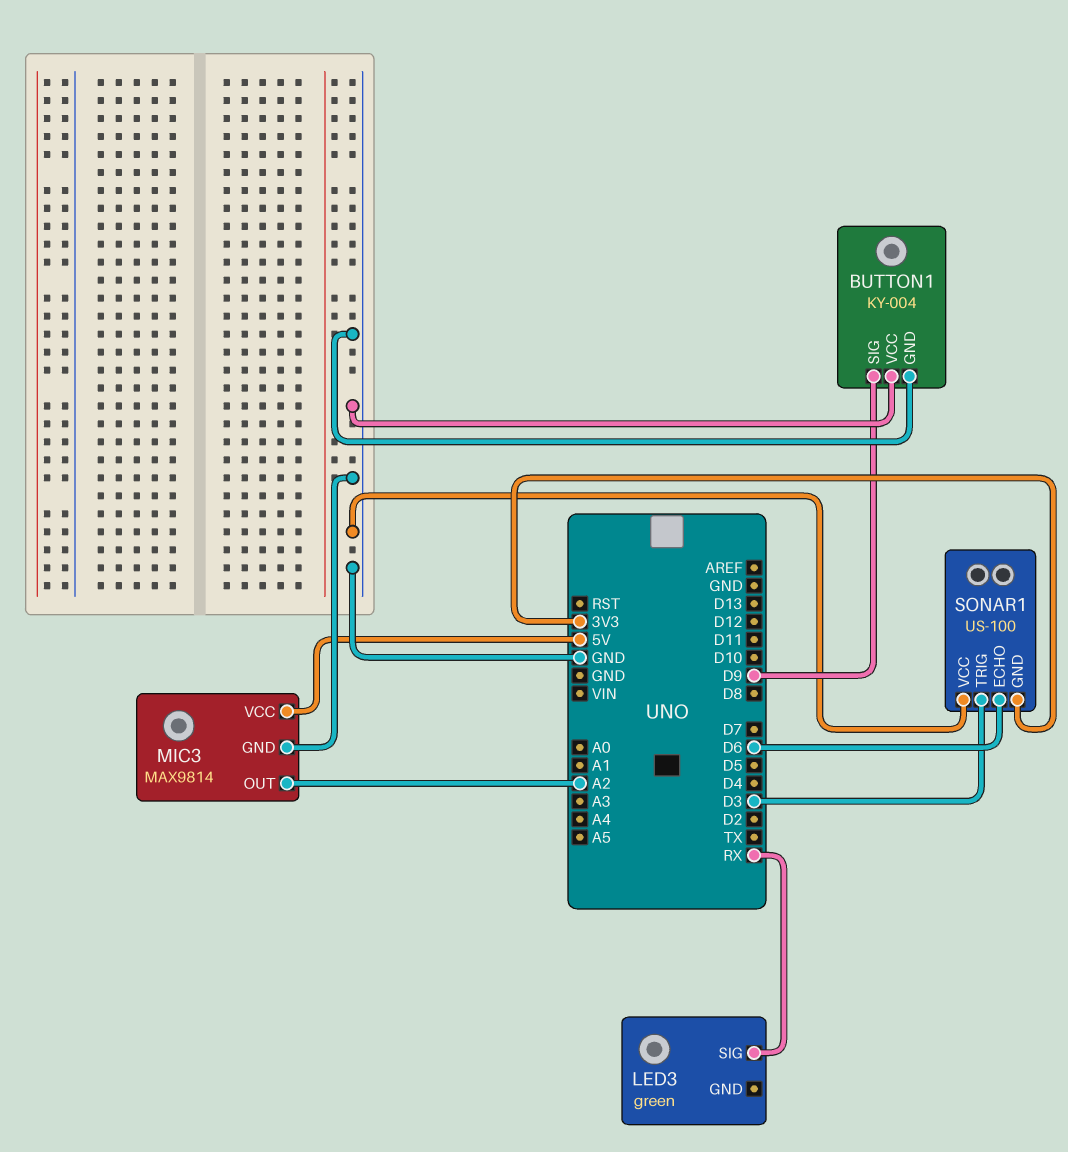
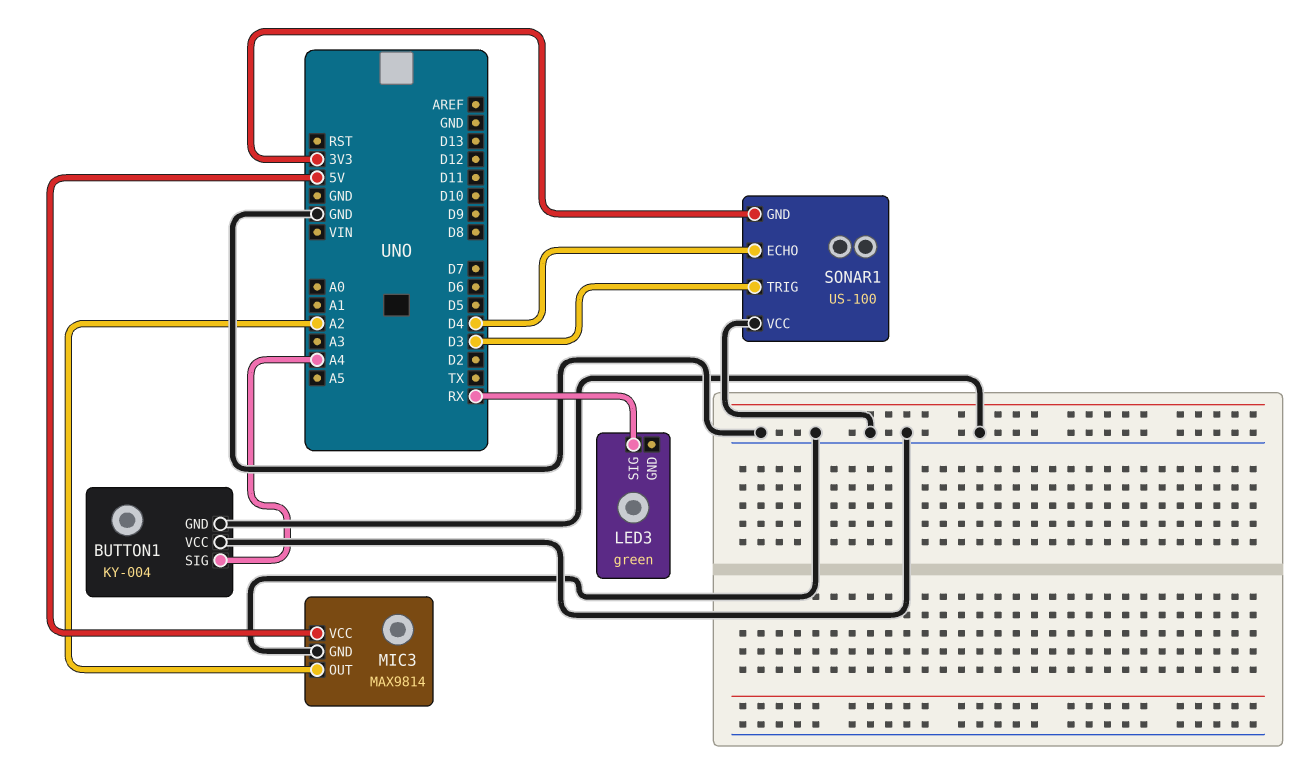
BUTTON1 pin SIG: D9 -> A4
SONAR1 pin ECHO: D6 -> D4

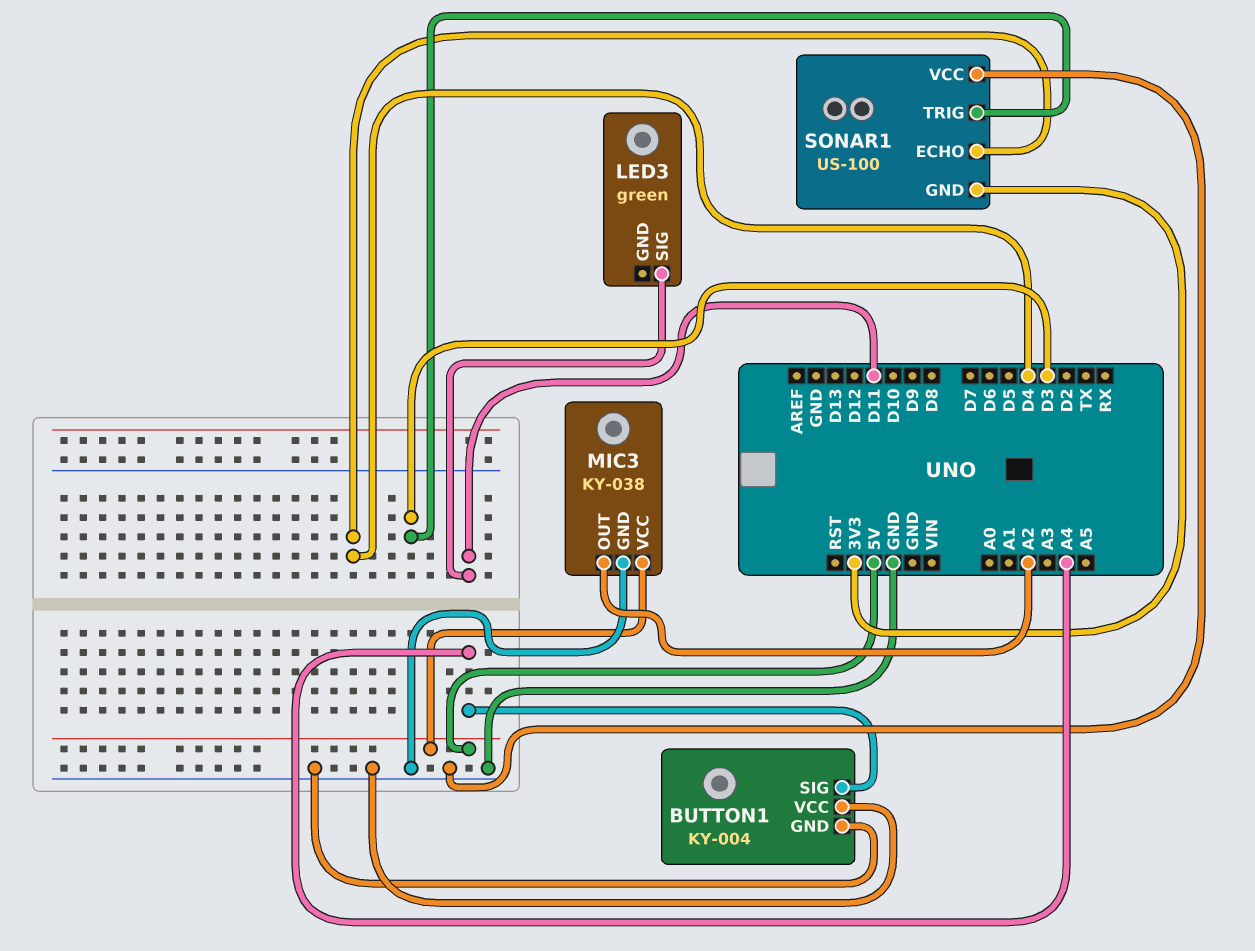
LED3 pin SIG: RX -> D11
MIC3: MAX9814 -> KY-038

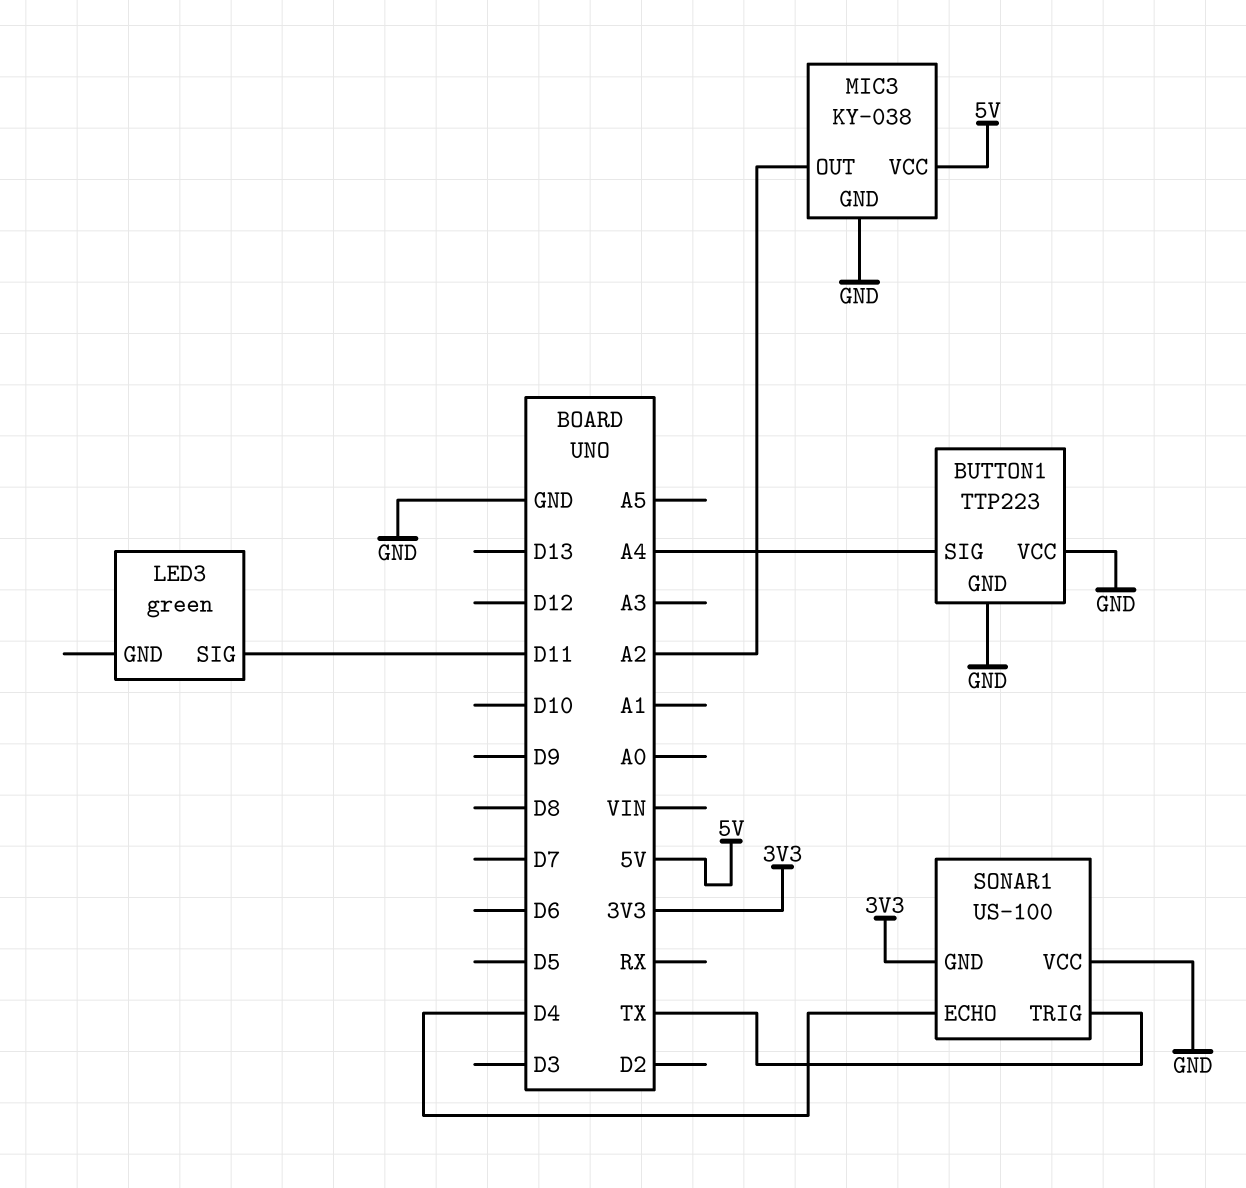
BUTTON1: KY-004 -> TTP223
SONAR1 pin TRIG: D3 -> TX

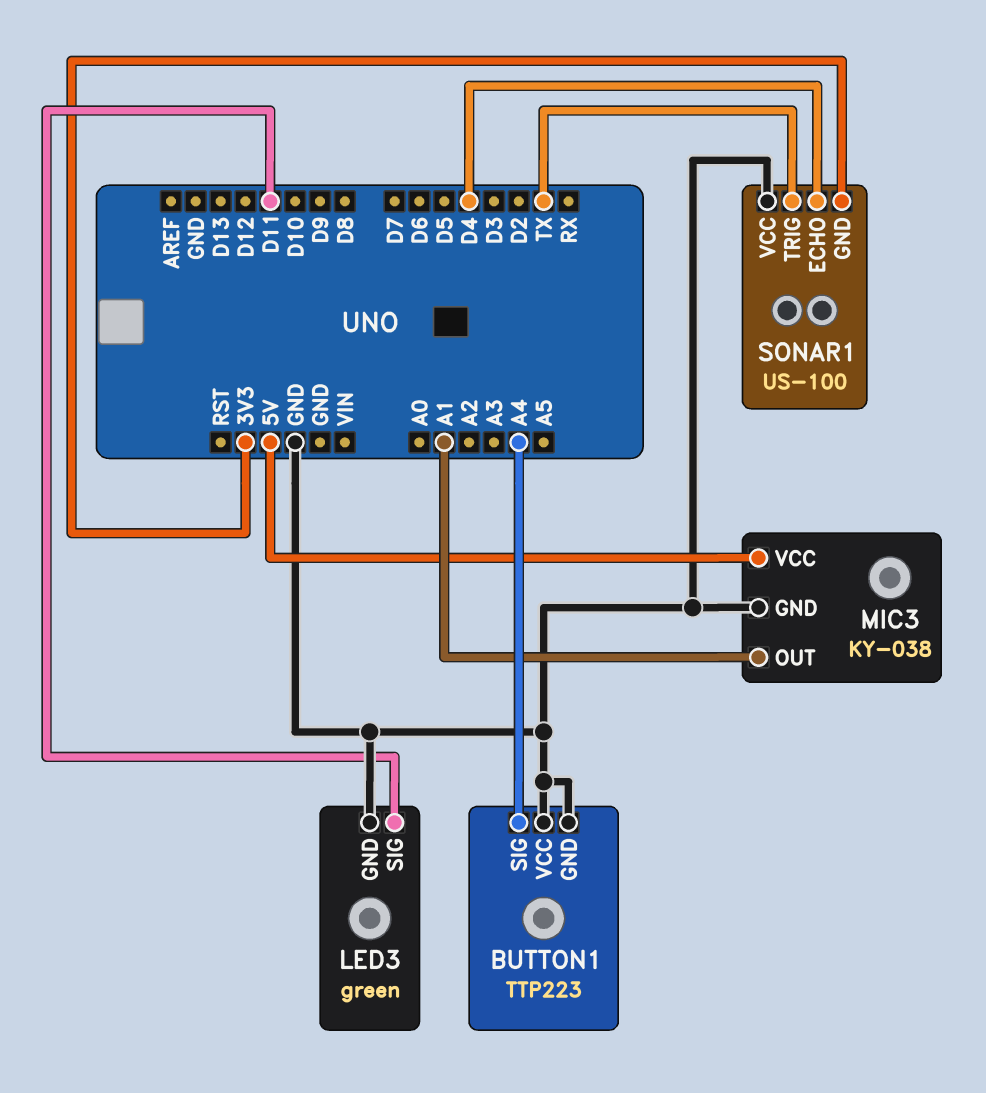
LED3 pin GND: none -> GND
MIC3 pin OUT: A2 -> A1

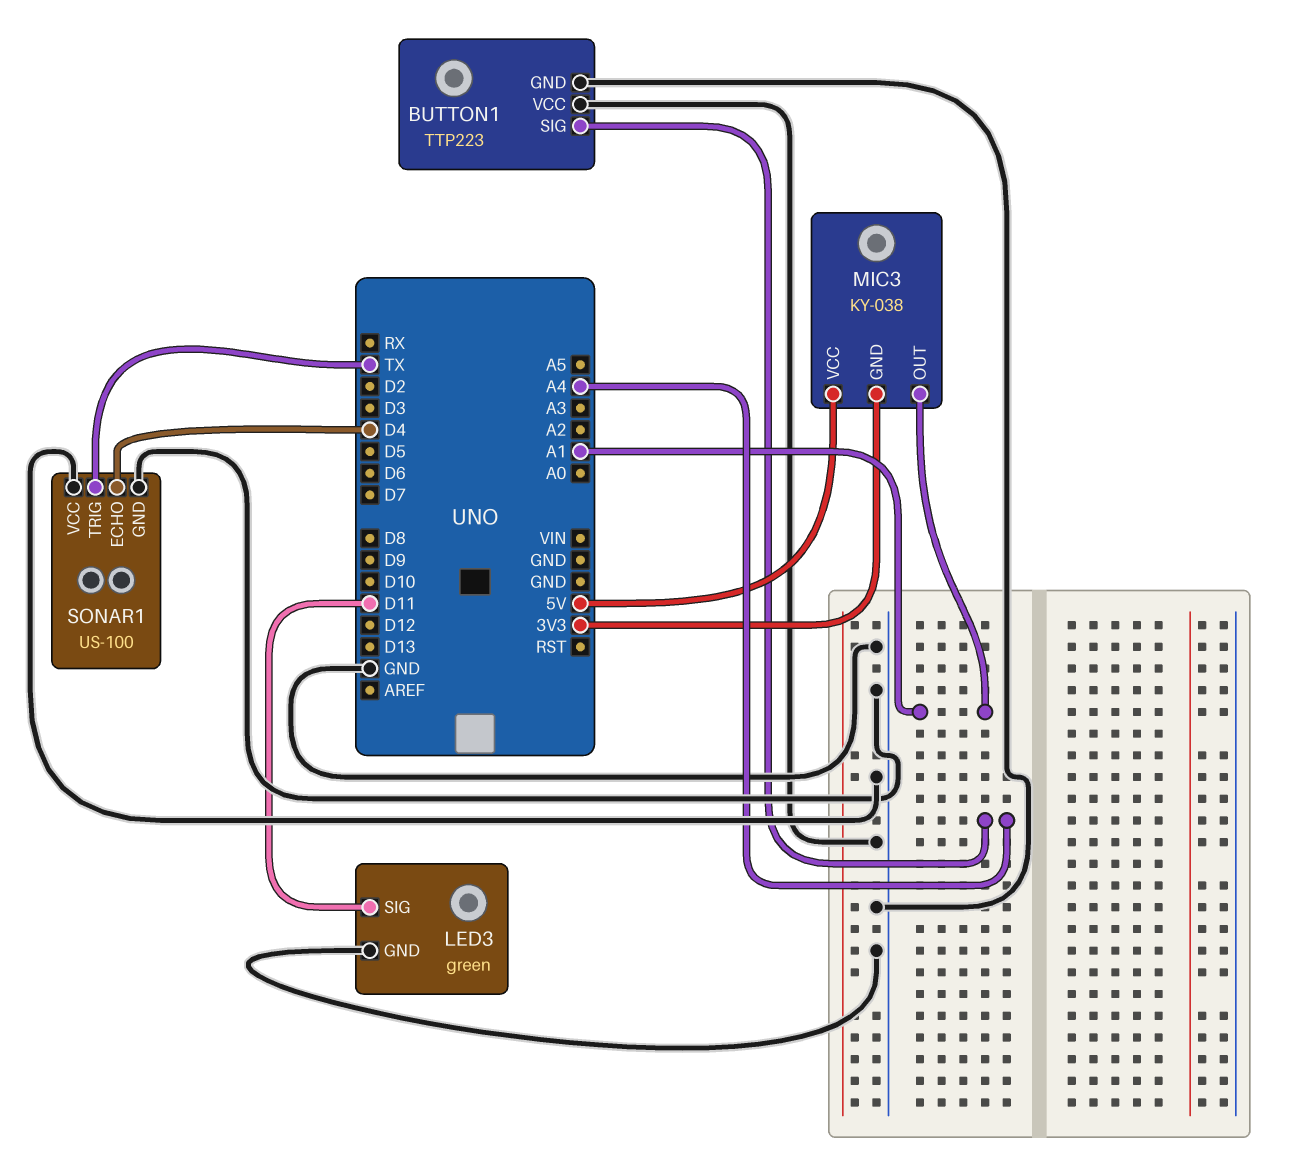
MIC3 pin GND: GND -> 3V3
SONAR1 pin GND: 3V3 -> GND

